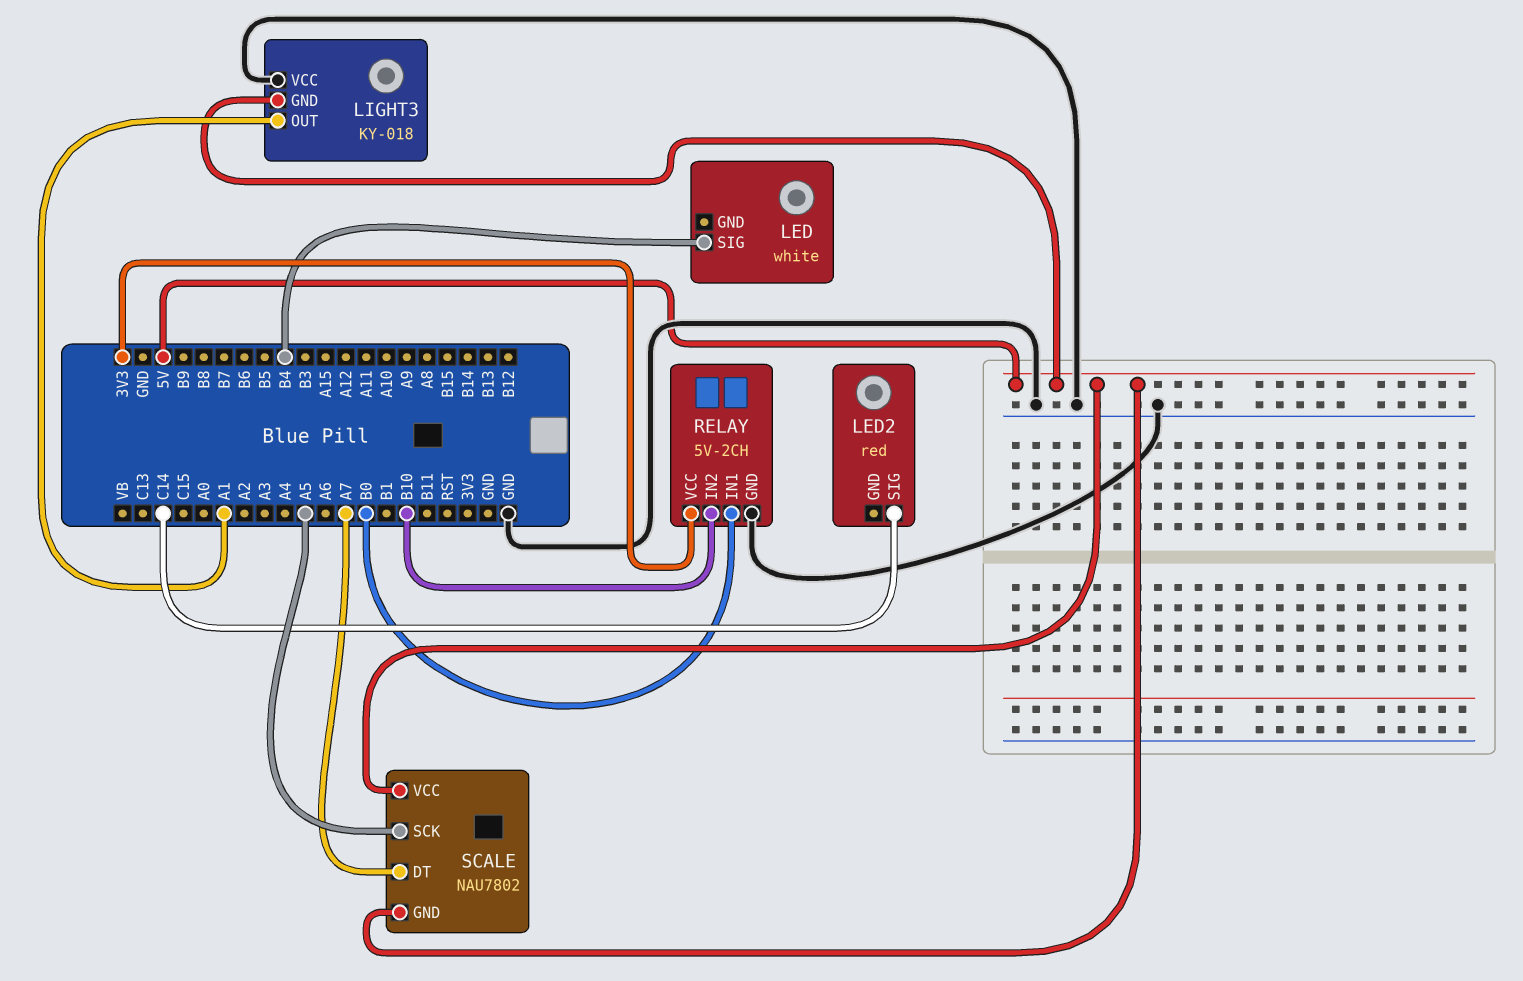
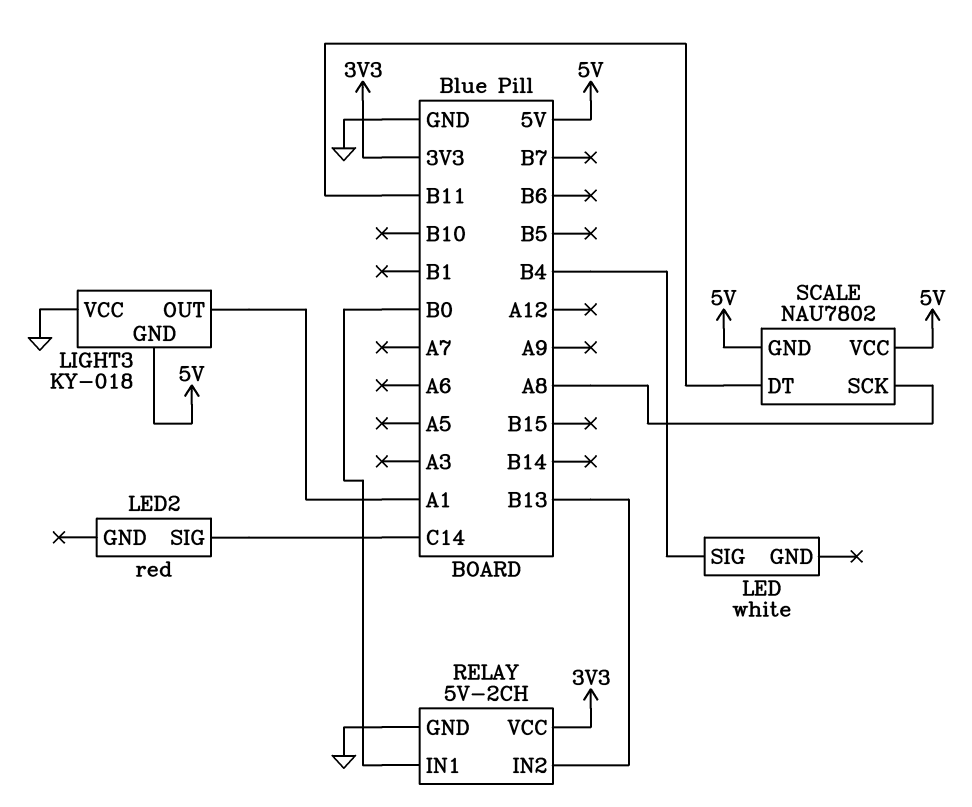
RELAY pin IN2: B10 -> B13
SCALE pin DT: A7 -> B11
SCALE pin SCK: A5 -> A8

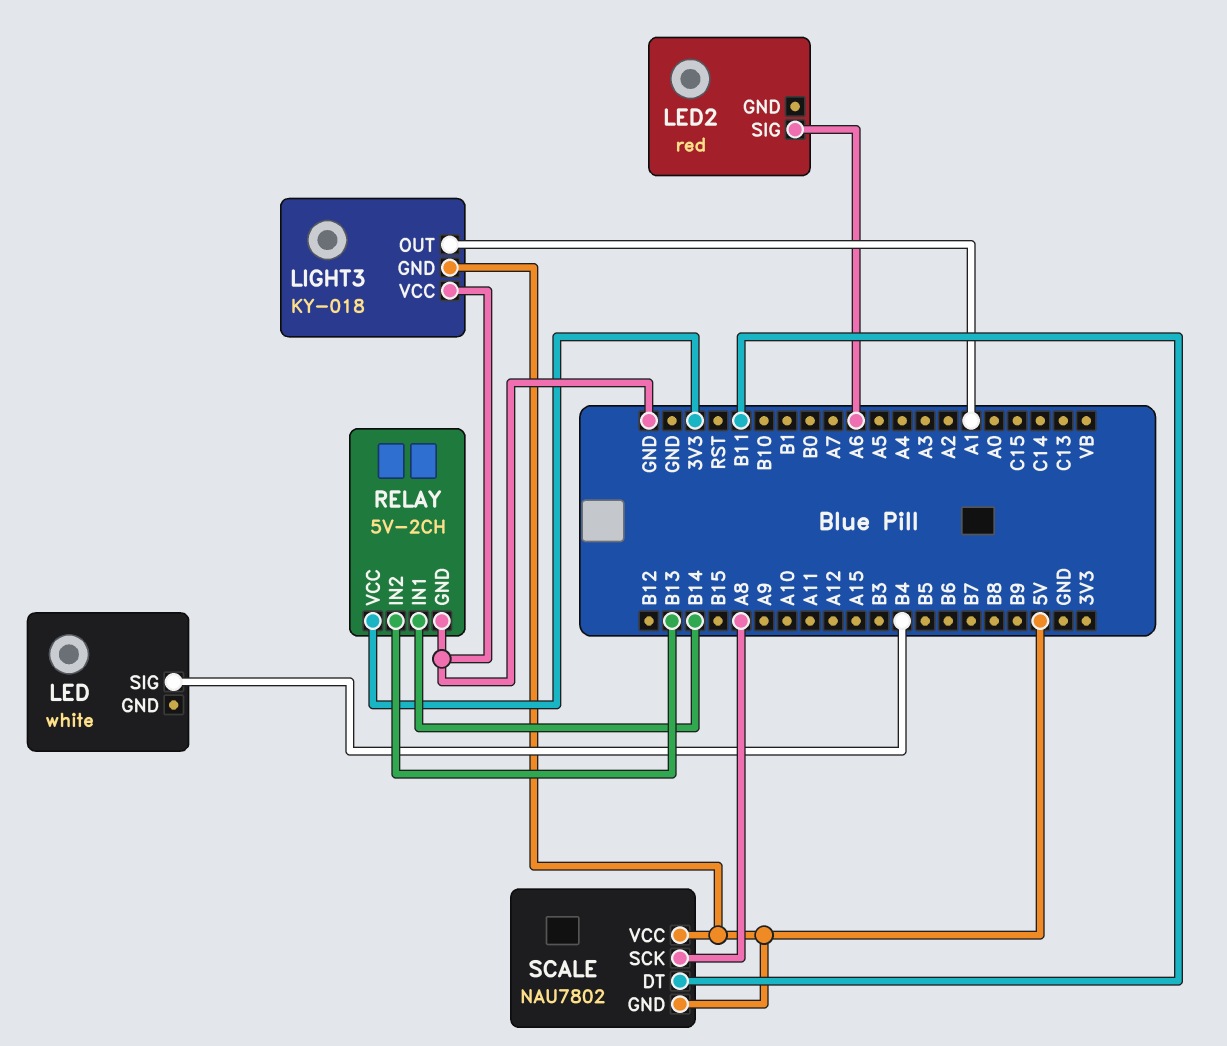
LED2 pin SIG: C14 -> A6
RELAY pin IN1: B0 -> B14

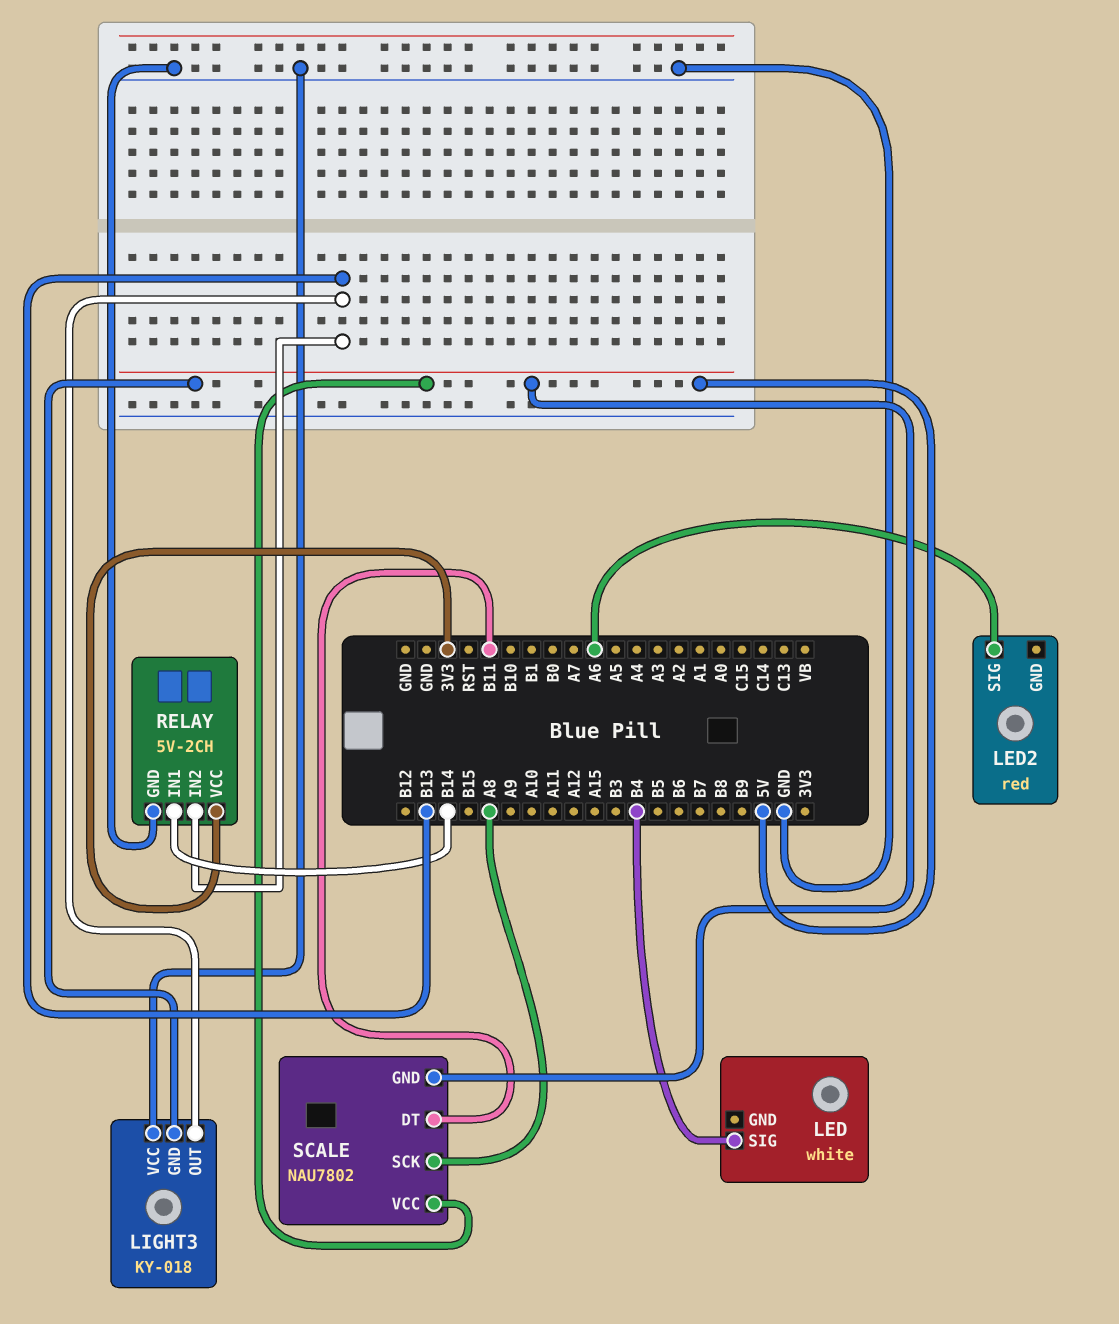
LIGHT3 pin OUT: A1 -> B13

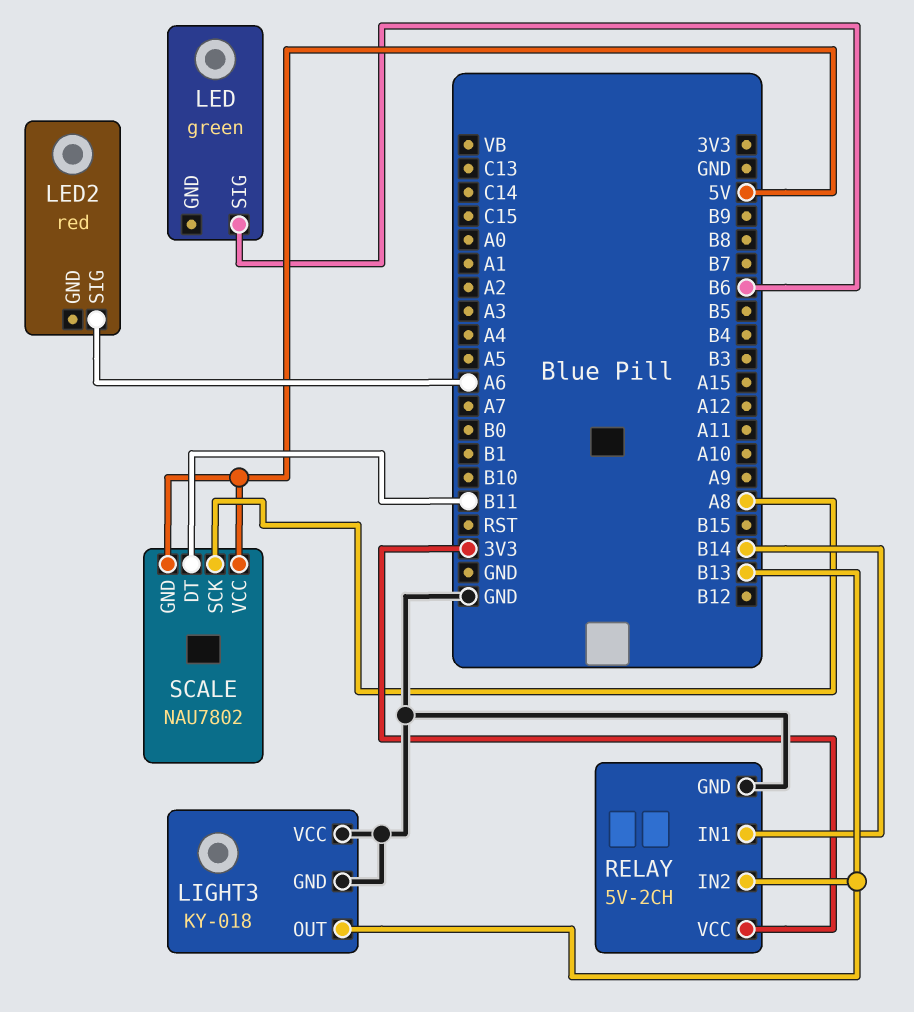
LED: white -> green
LED pin SIG: B4 -> B6
LIGHT3 pin GND: 5V -> GND

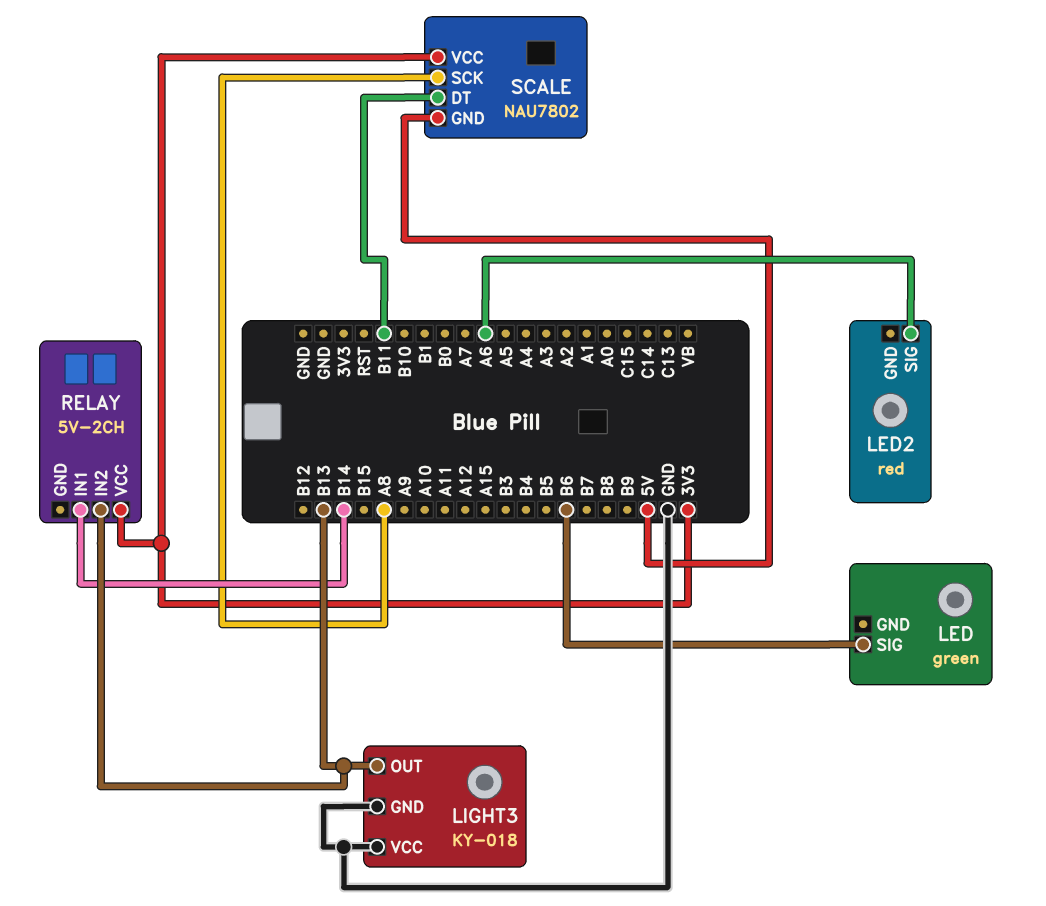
RELAY pin GND: GND -> none
SCALE pin VCC: 5V -> 3V3

